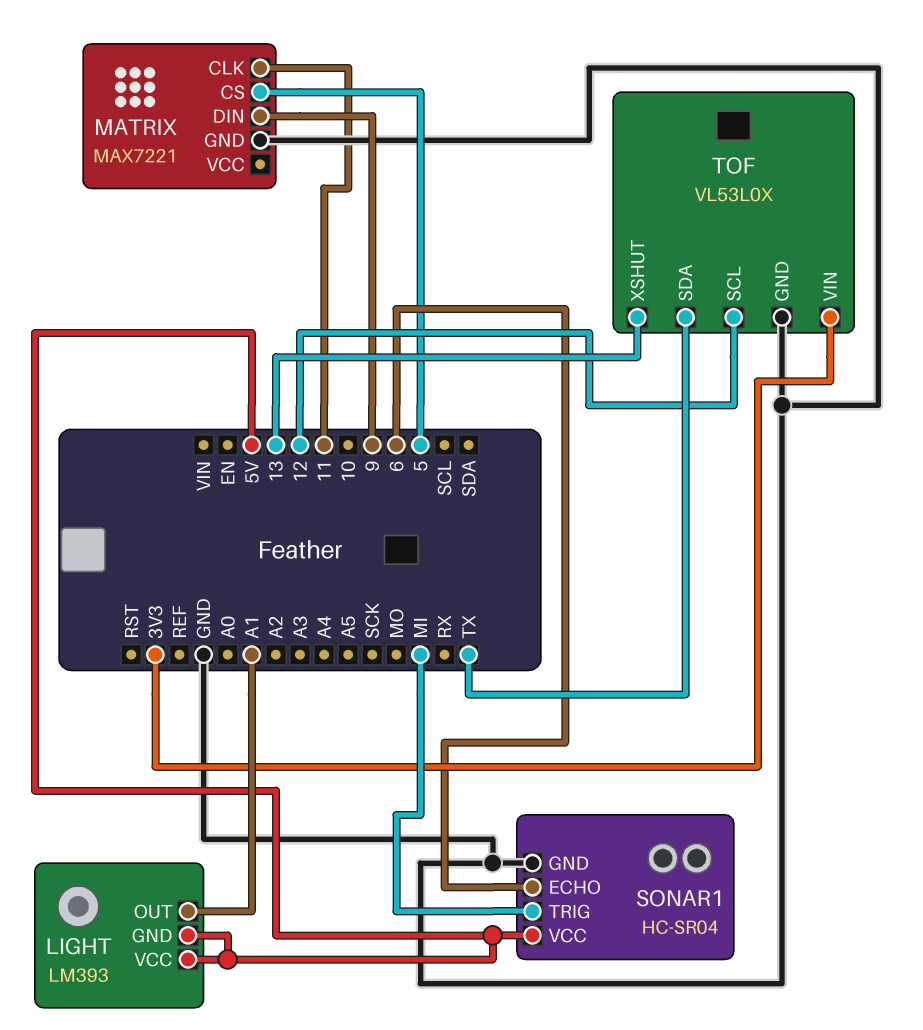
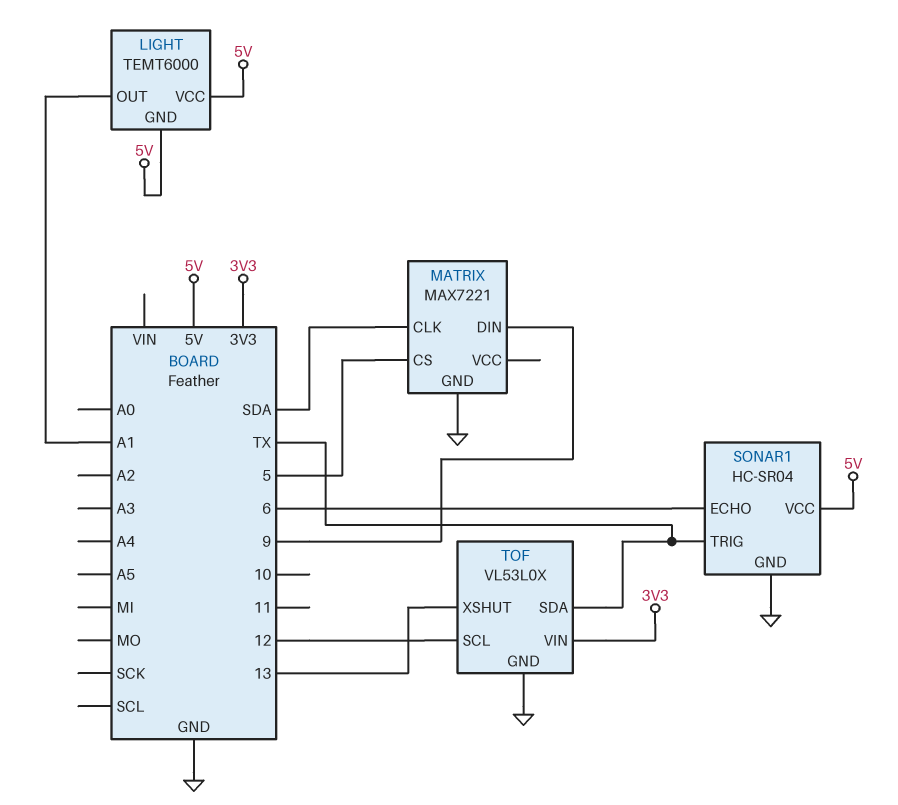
LIGHT: LM393 -> TEMT6000
MATRIX pin CLK: 11 -> SDA
SONAR1 pin TRIG: MI -> TX

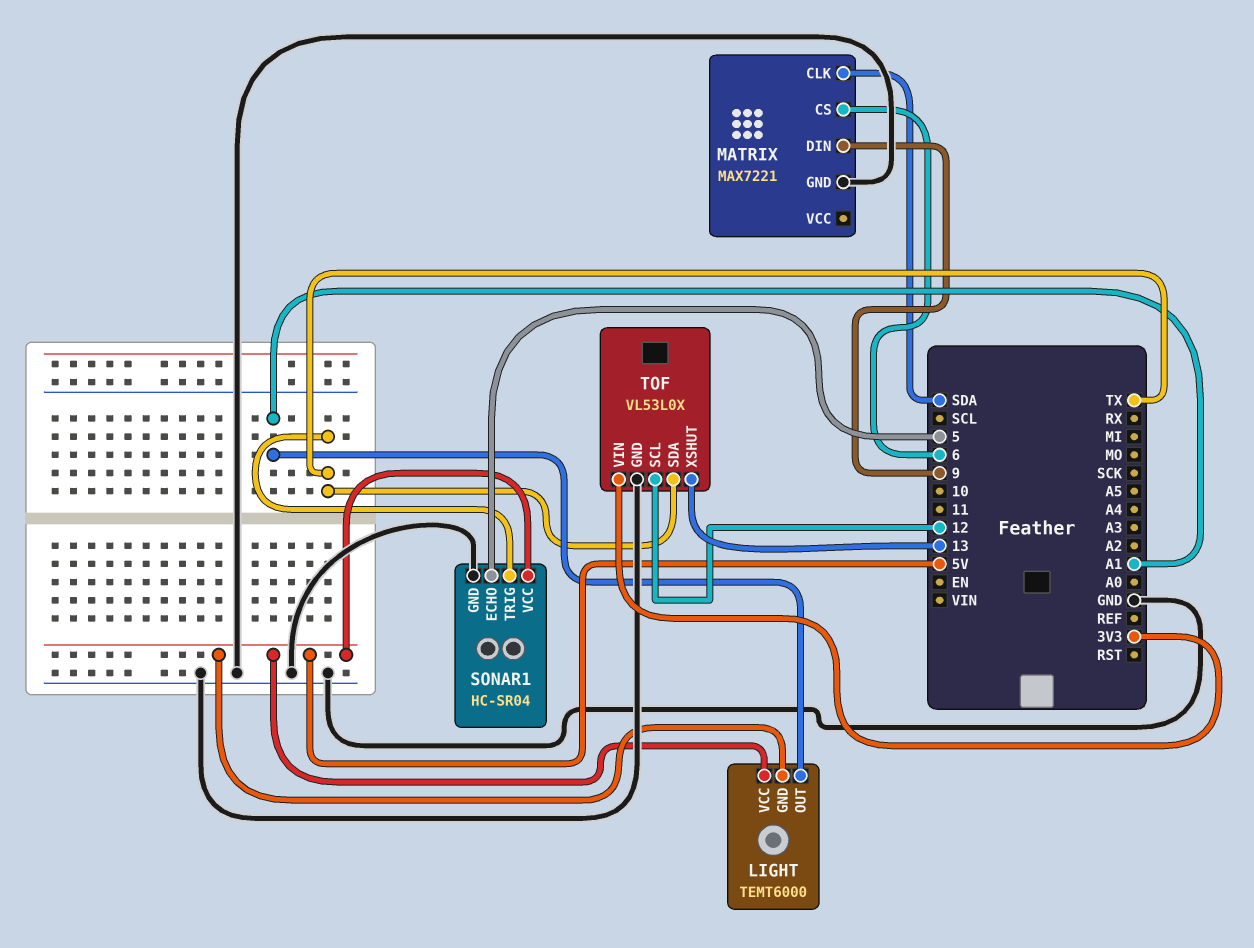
MATRIX pin CS: 5 -> 6
SONAR1 pin ECHO: 6 -> 5

